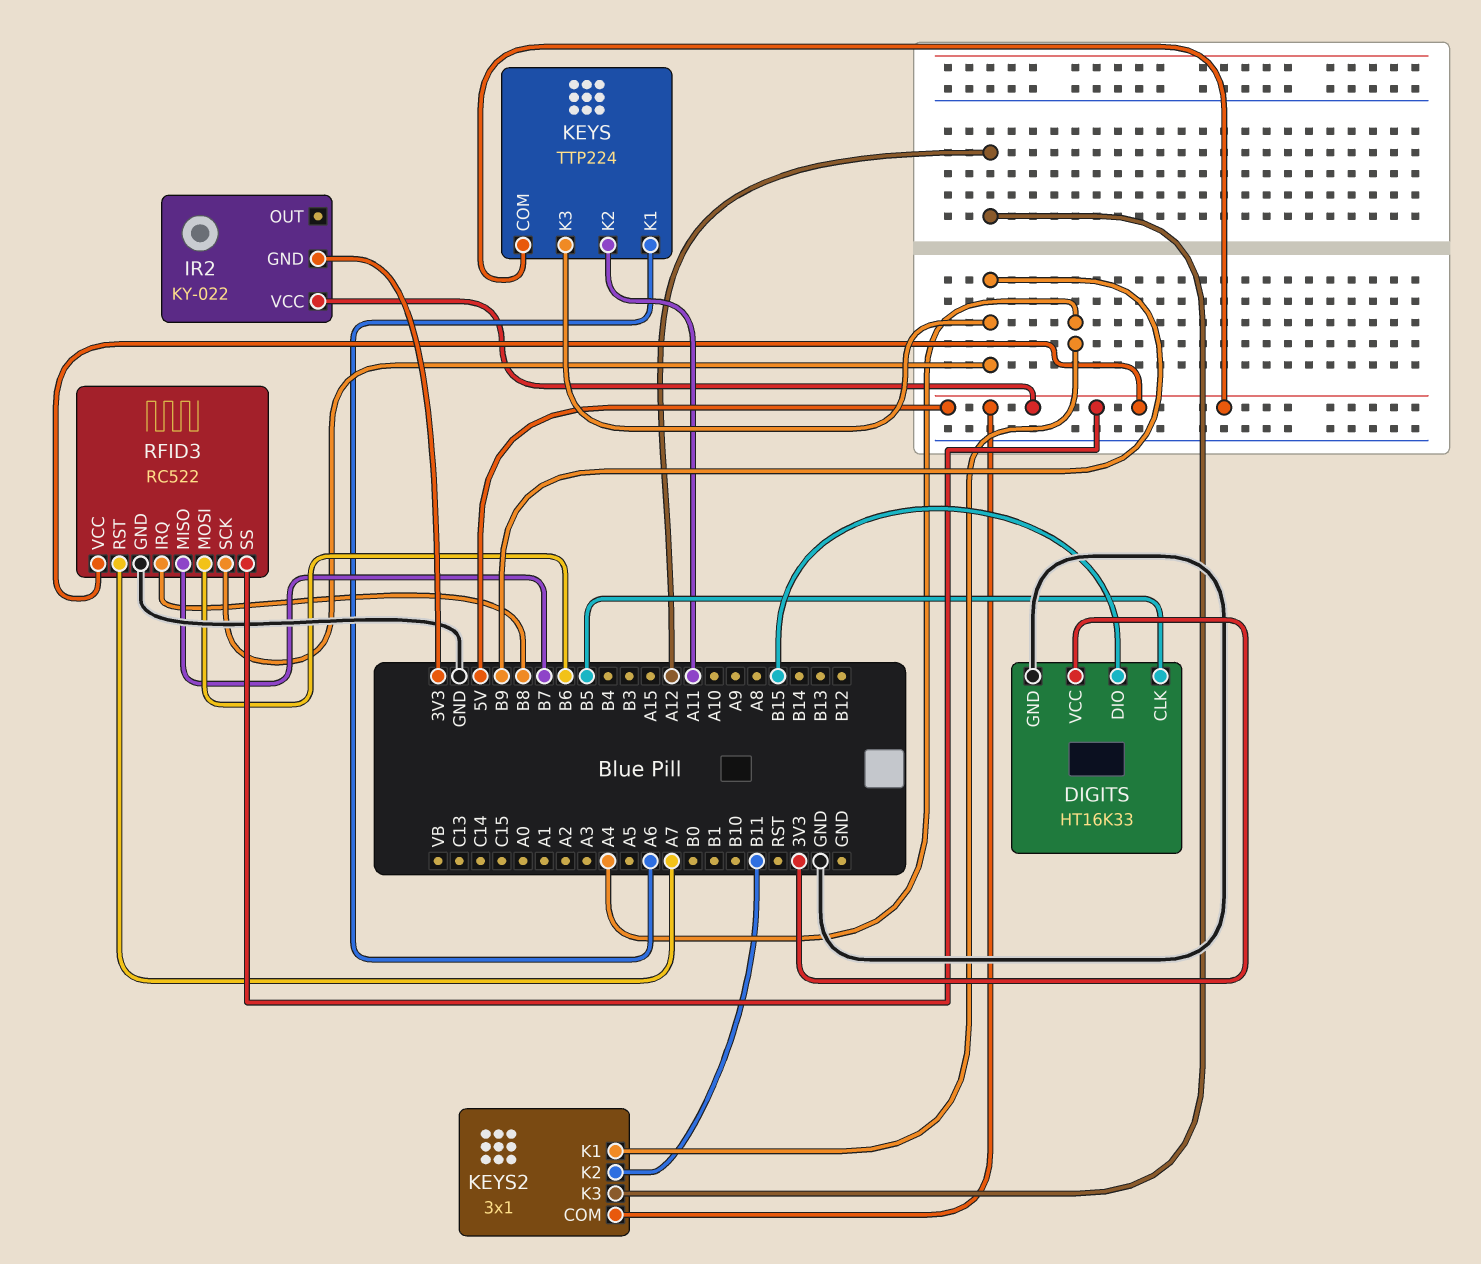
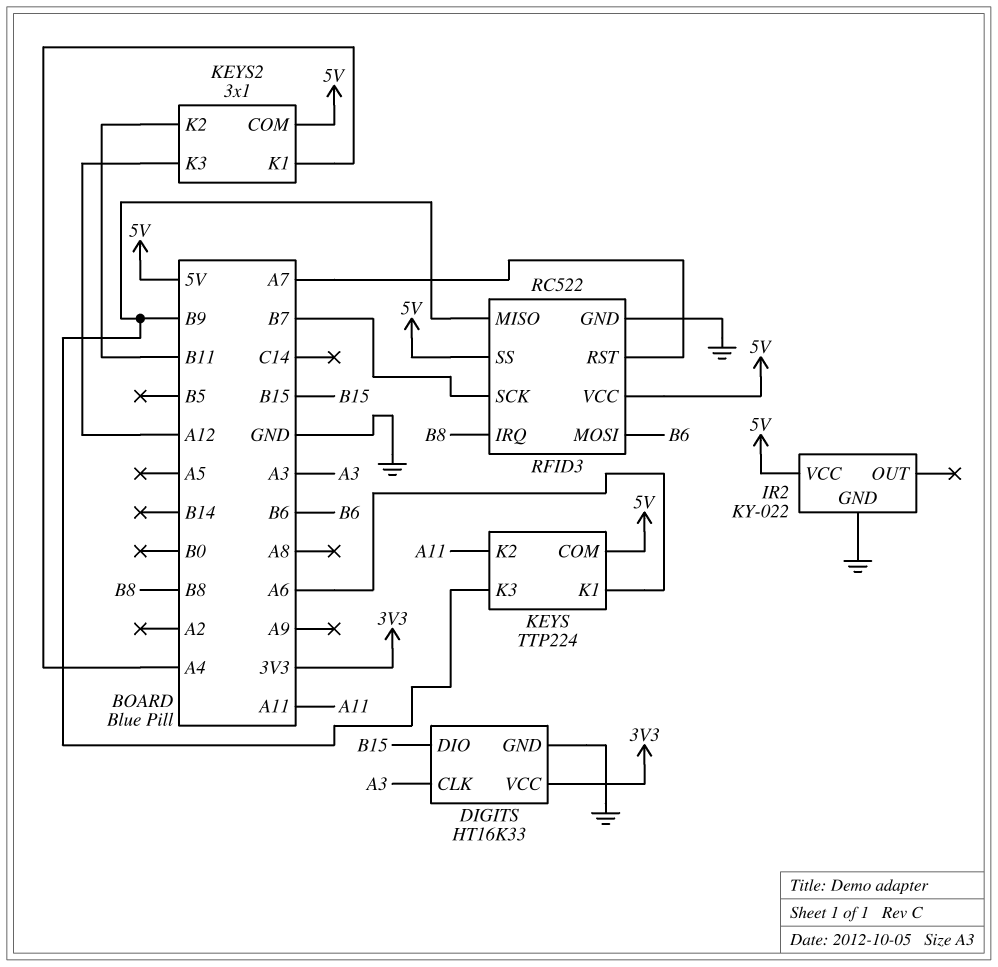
DIGITS pin CLK: B5 -> A3
IR2 pin GND: 3V3 -> GND
RFID3 pin MISO: B7 -> B9
RFID3 pin SCK: B9 -> B7

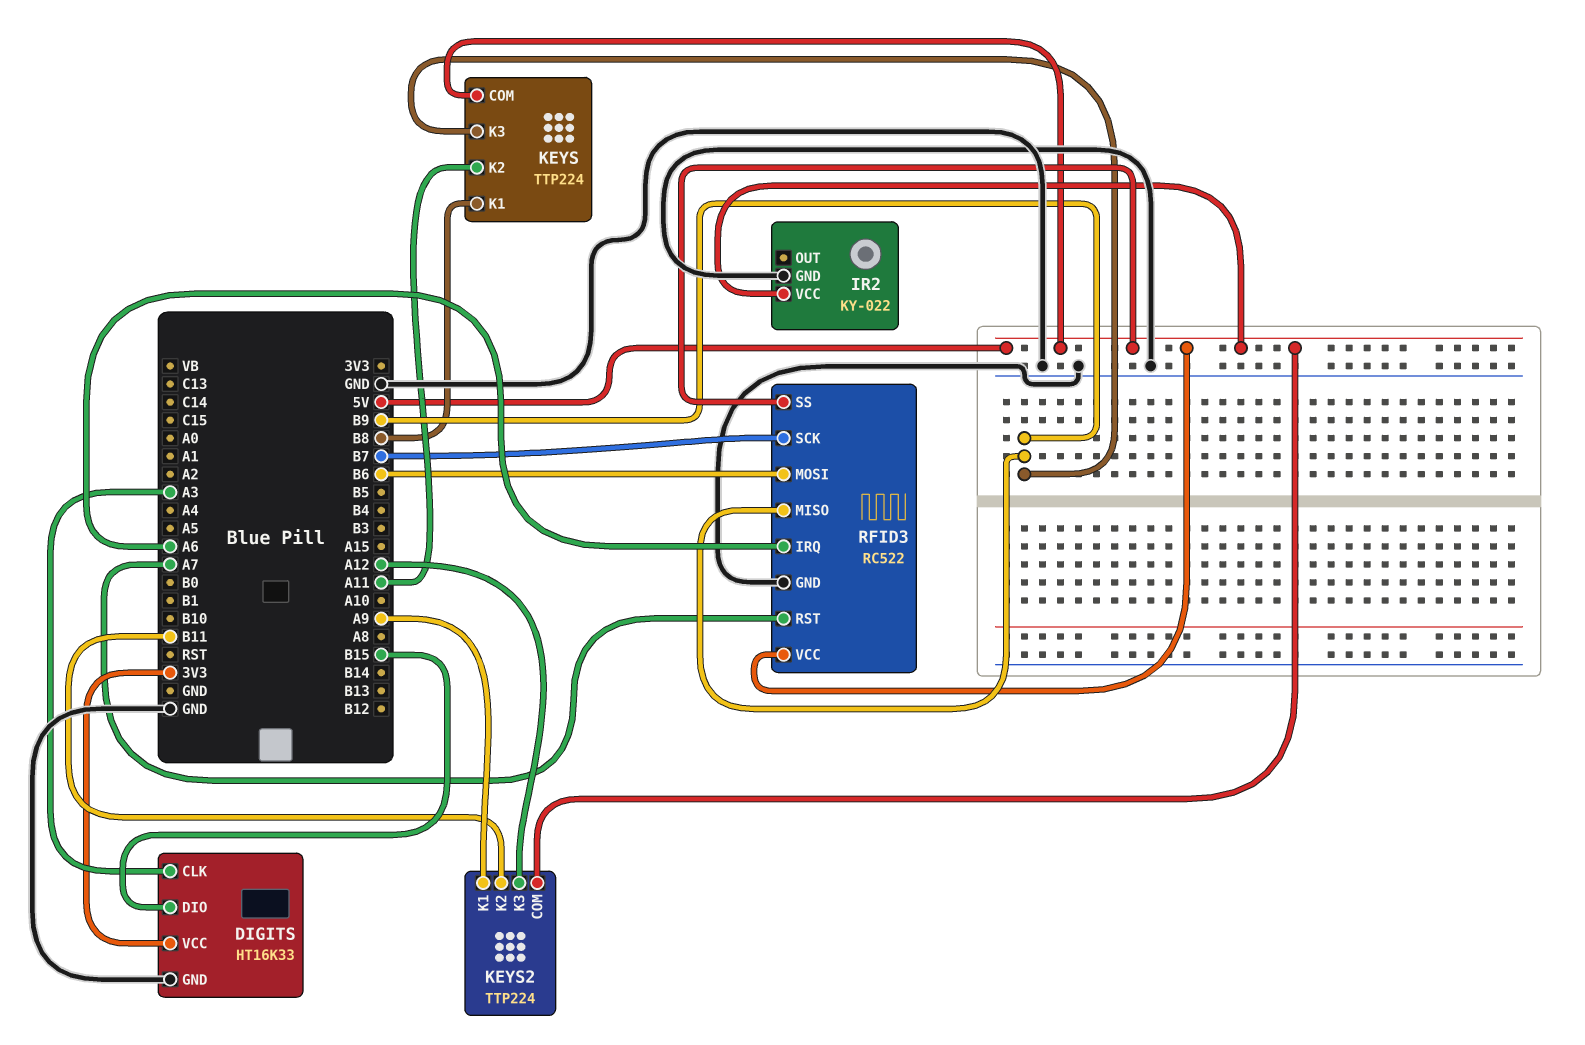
KEYS pin K1: A6 -> B8
KEYS2: 3x1 -> TTP224
KEYS2 pin K1: A4 -> A9
RFID3 pin IRQ: B8 -> A6

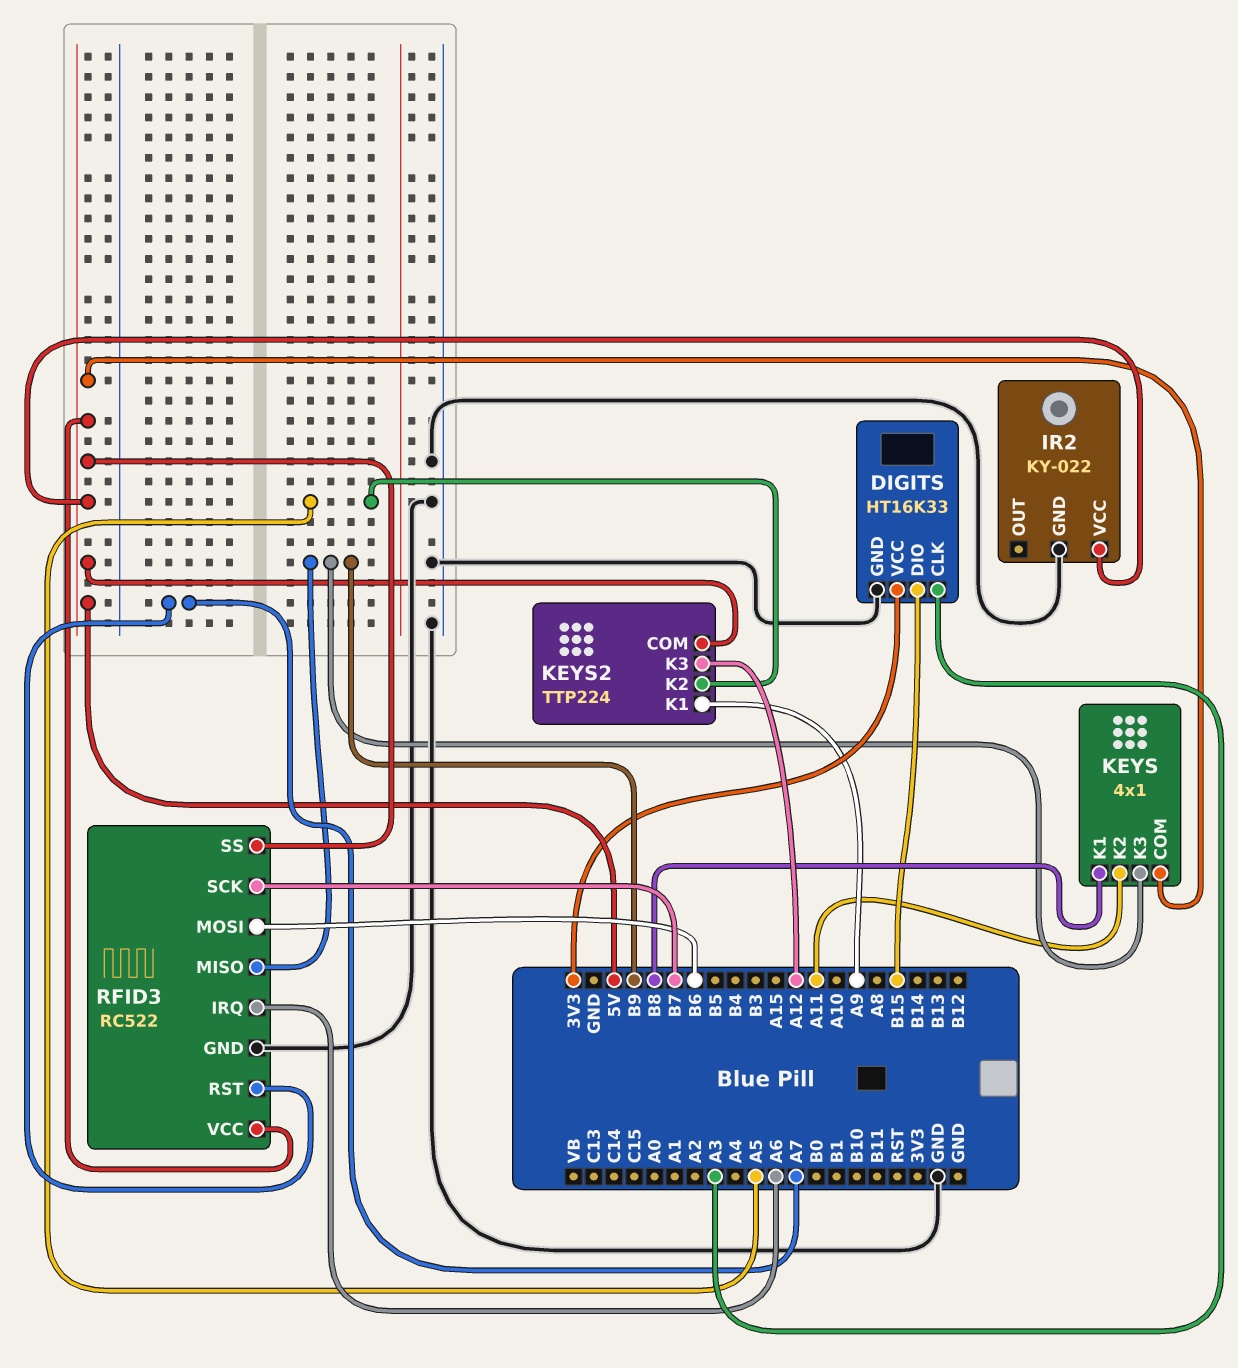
KEYS: TTP224 -> 4x1
KEYS2 pin K2: B11 -> A5

